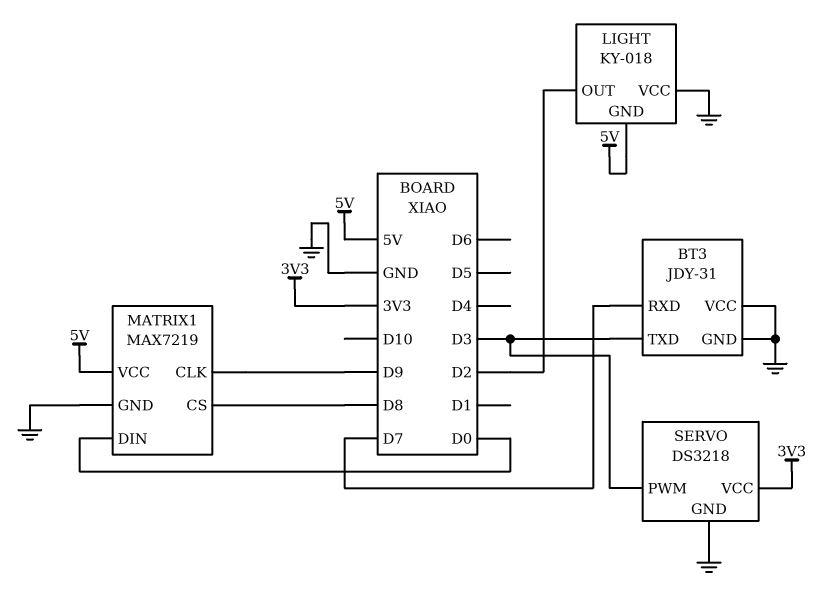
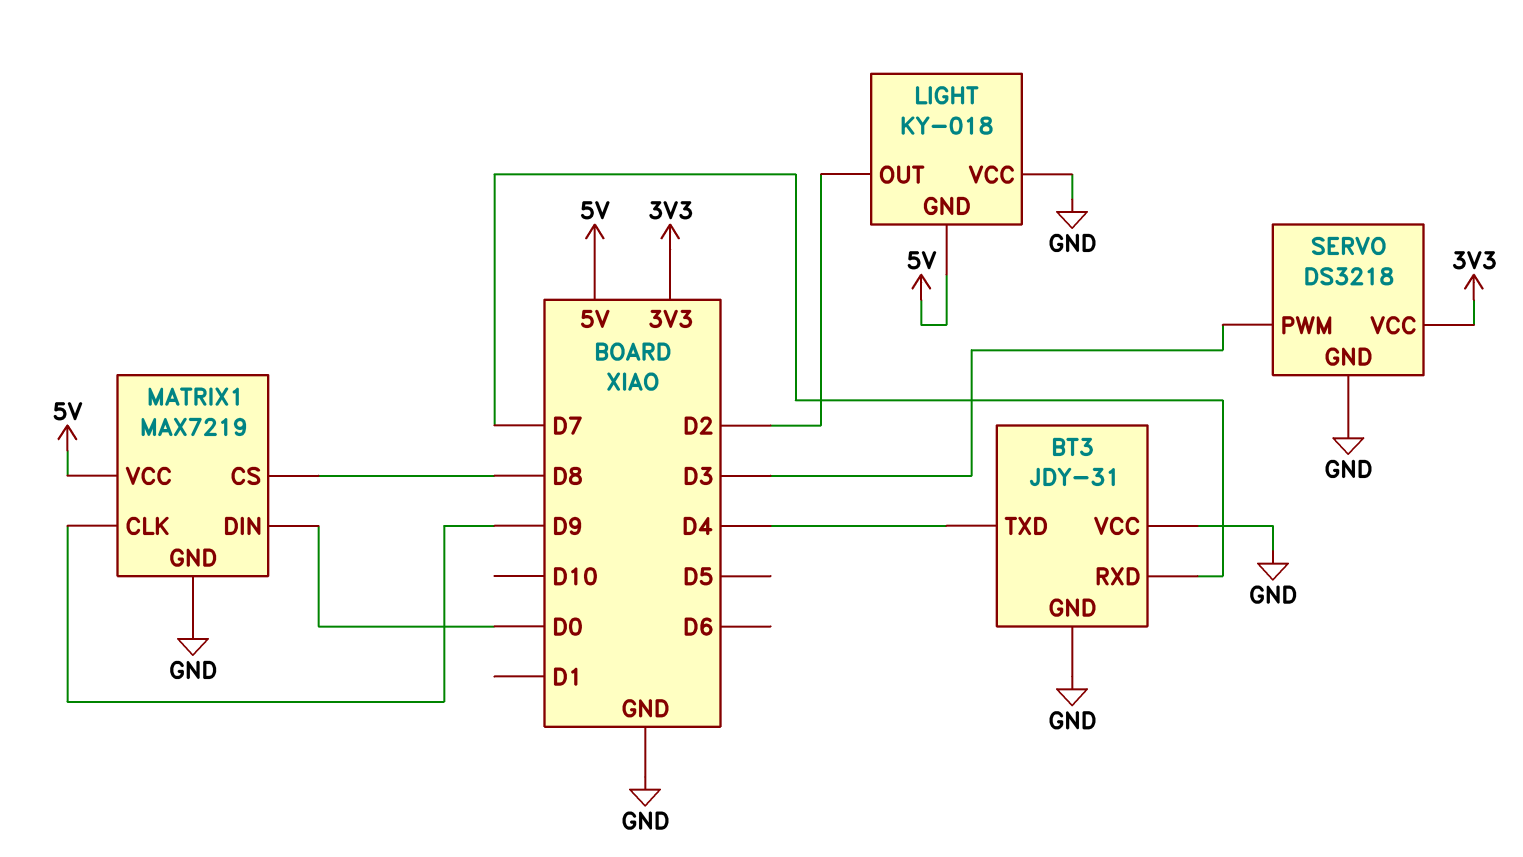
BT3 pin TXD: D3 -> D4

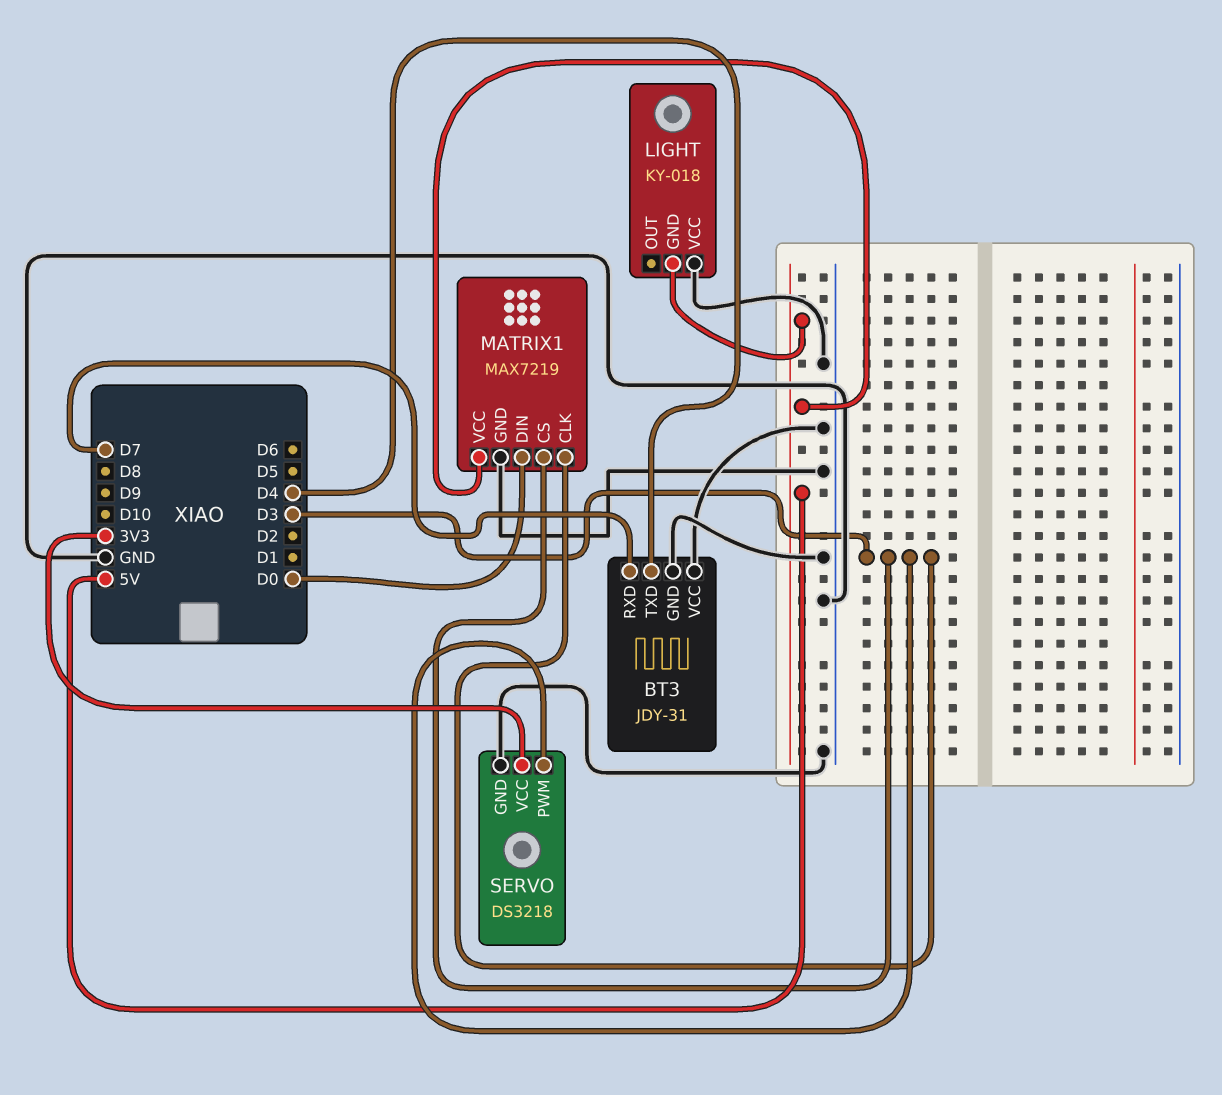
LIGHT pin OUT: D2 -> none
MATRIX1 pin CLK: D9 -> D3
MATRIX1 pin CS: D8 -> D3

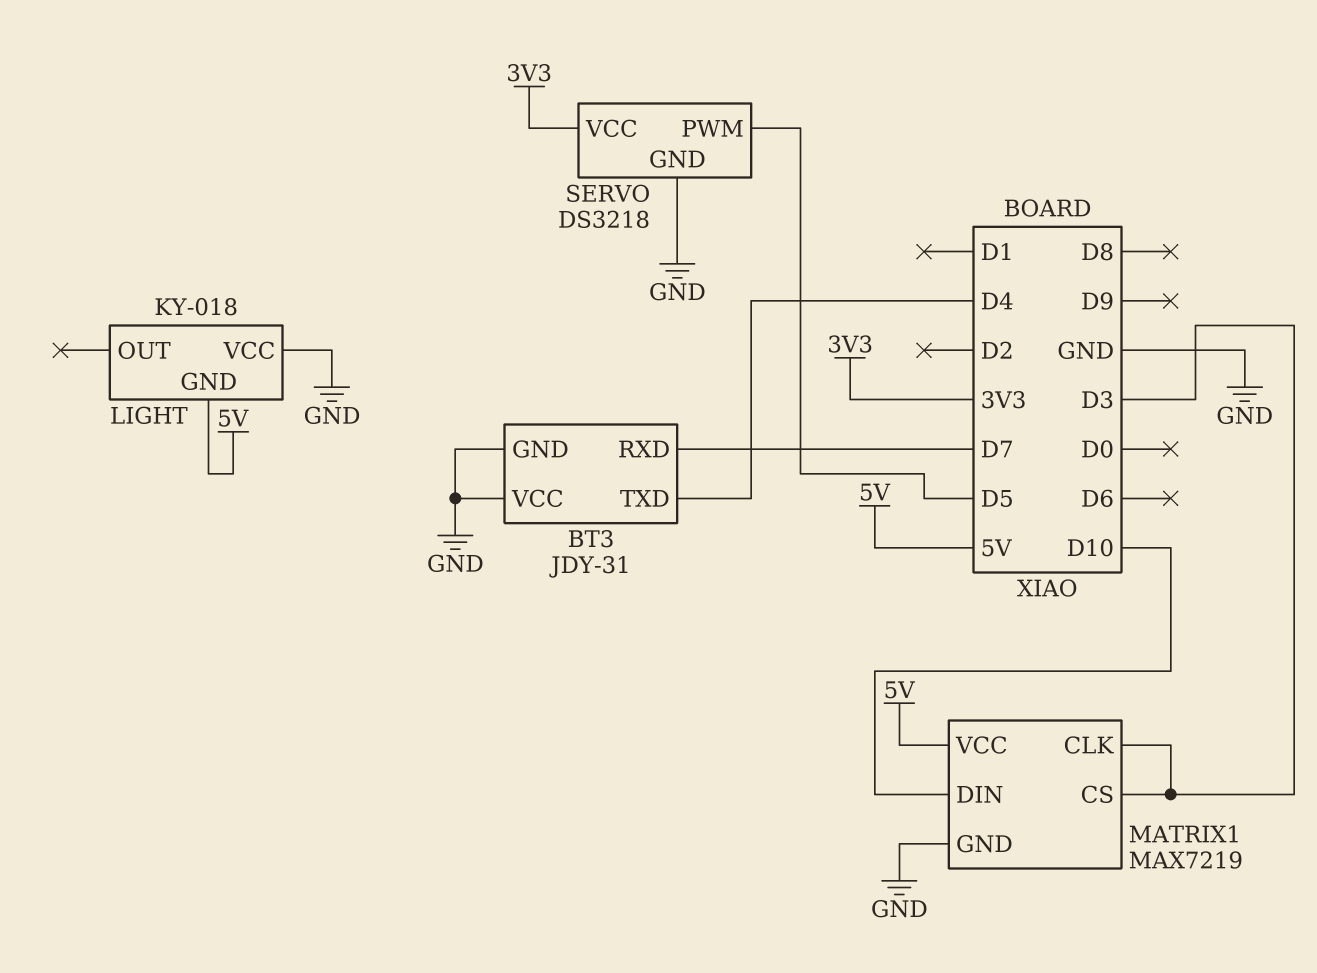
MATRIX1 pin DIN: D0 -> D10
SERVO pin PWM: D3 -> D5

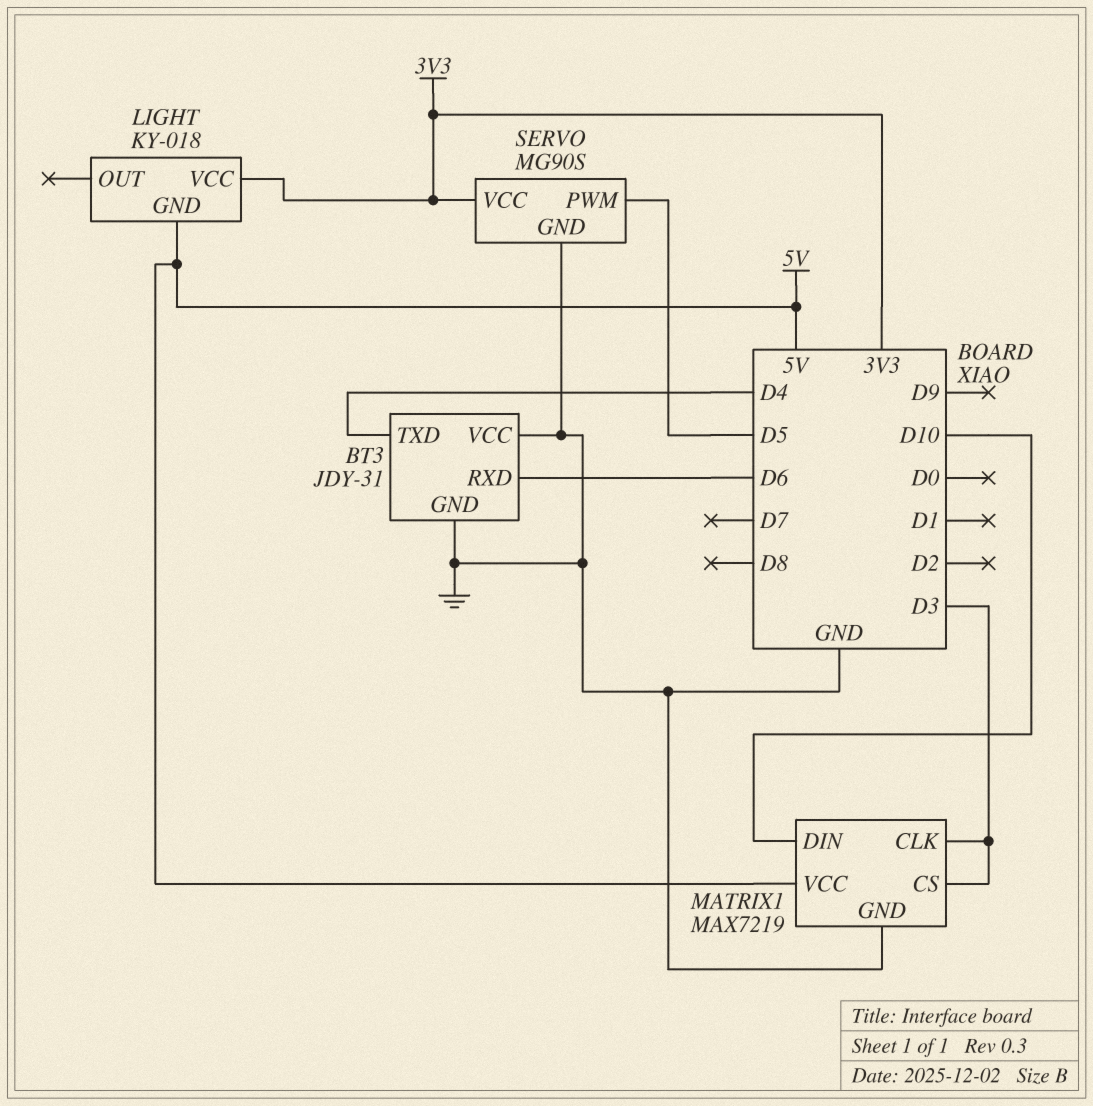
BT3 pin RXD: D7 -> D6
LIGHT pin VCC: GND -> 3V3
SERVO: DS3218 -> MG90S

